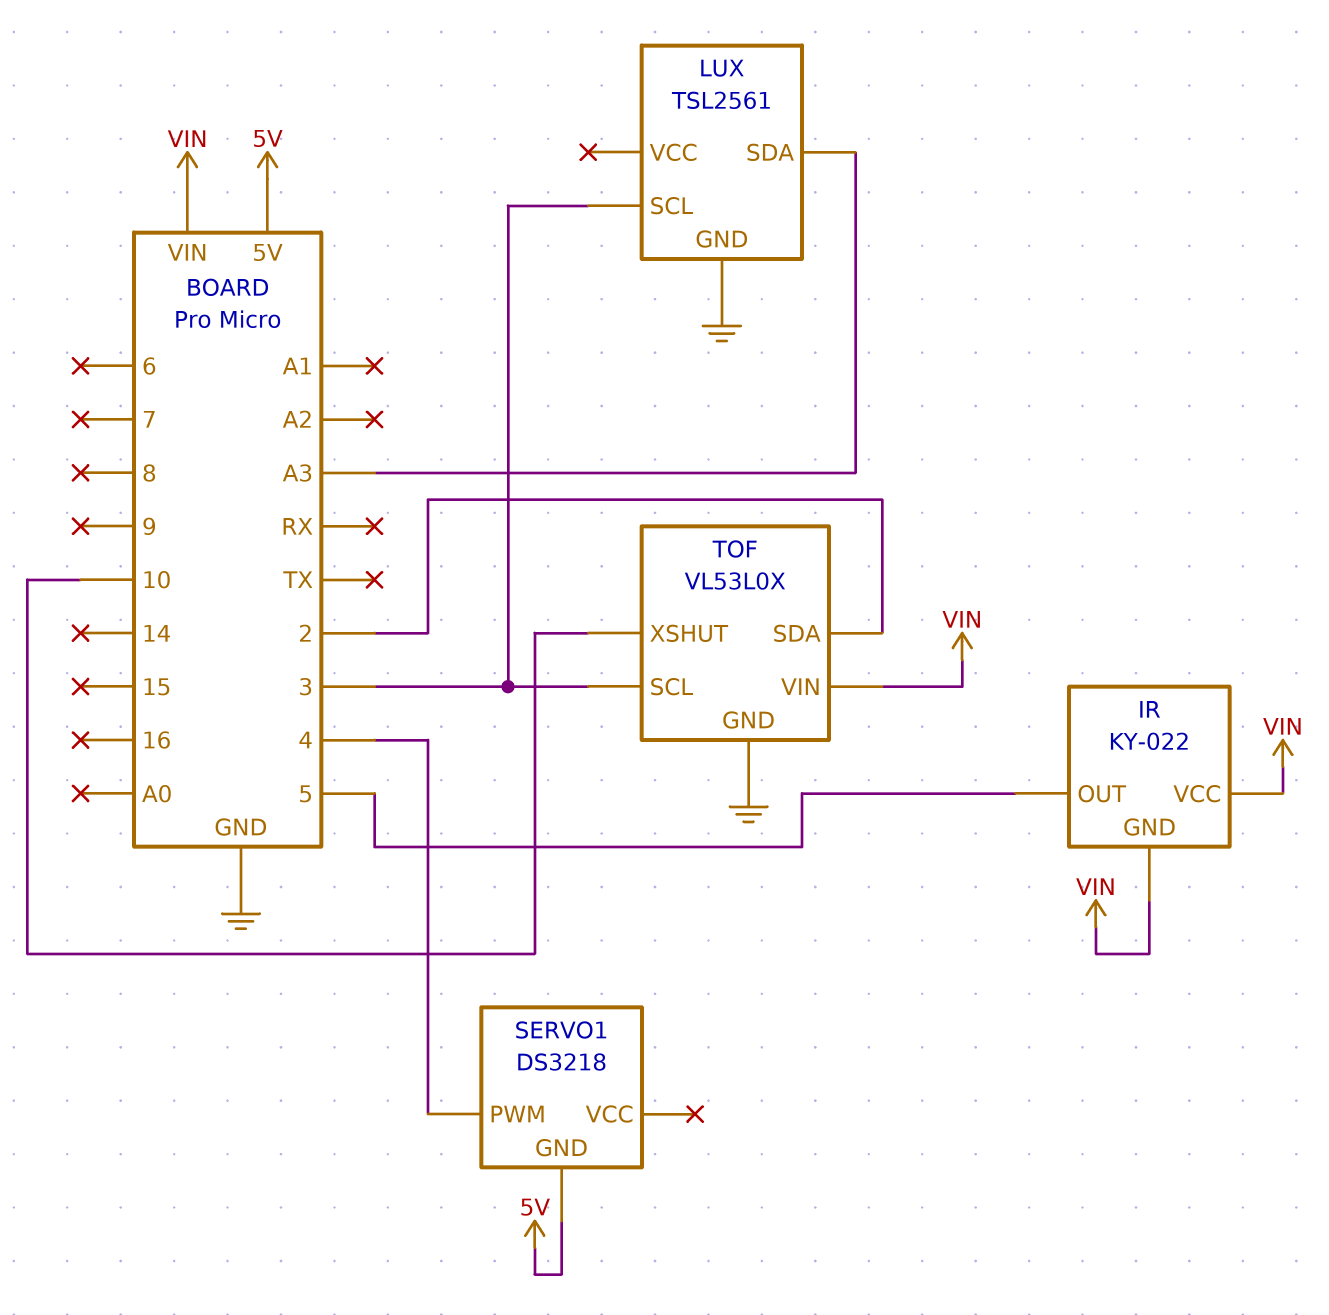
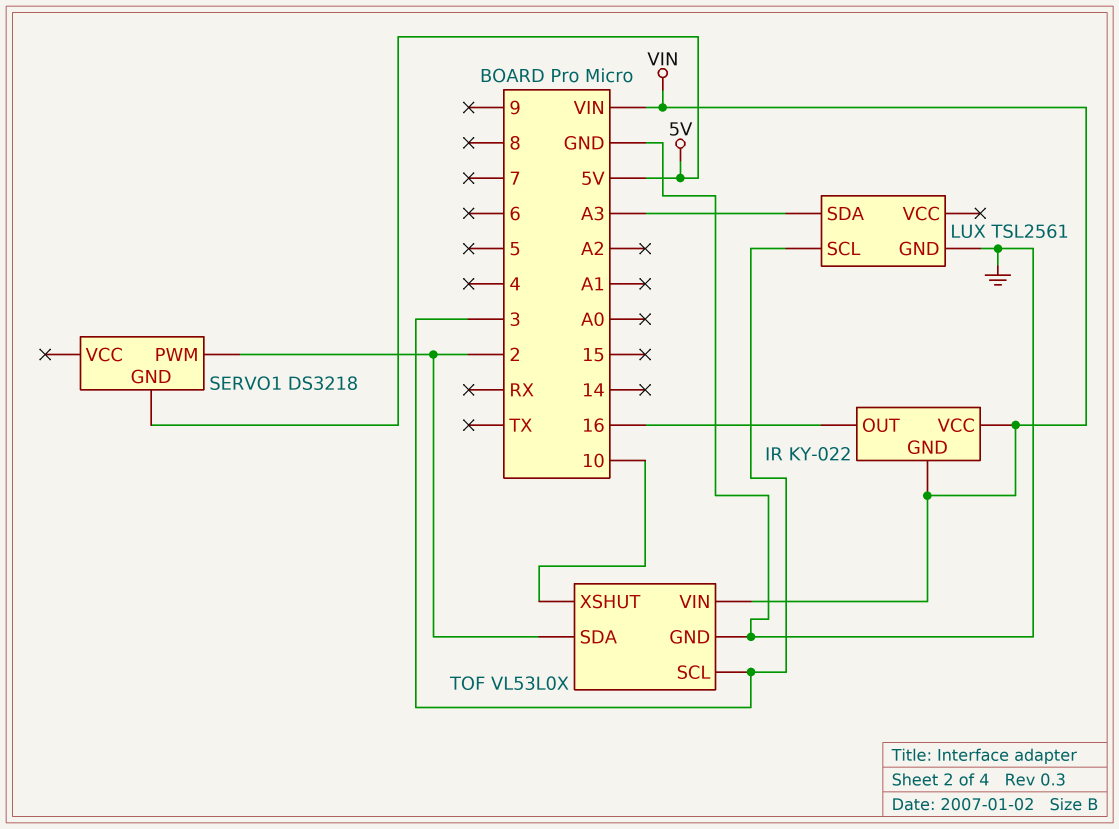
IR pin OUT: 5 -> 16
SERVO1 pin PWM: 4 -> 2

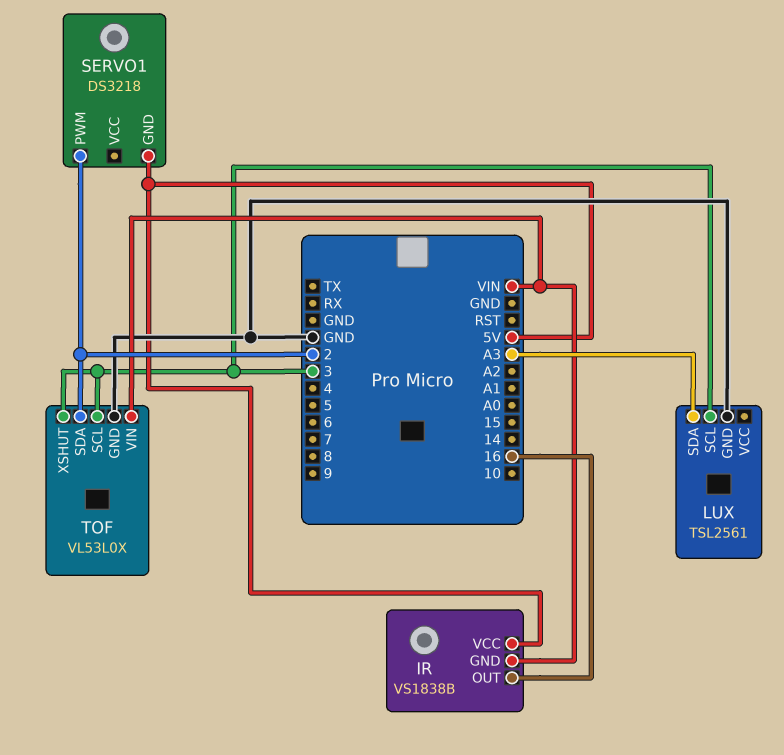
IR: KY-022 -> VS1838B
IR pin VCC: VIN -> 5V
TOF pin XSHUT: 10 -> 3

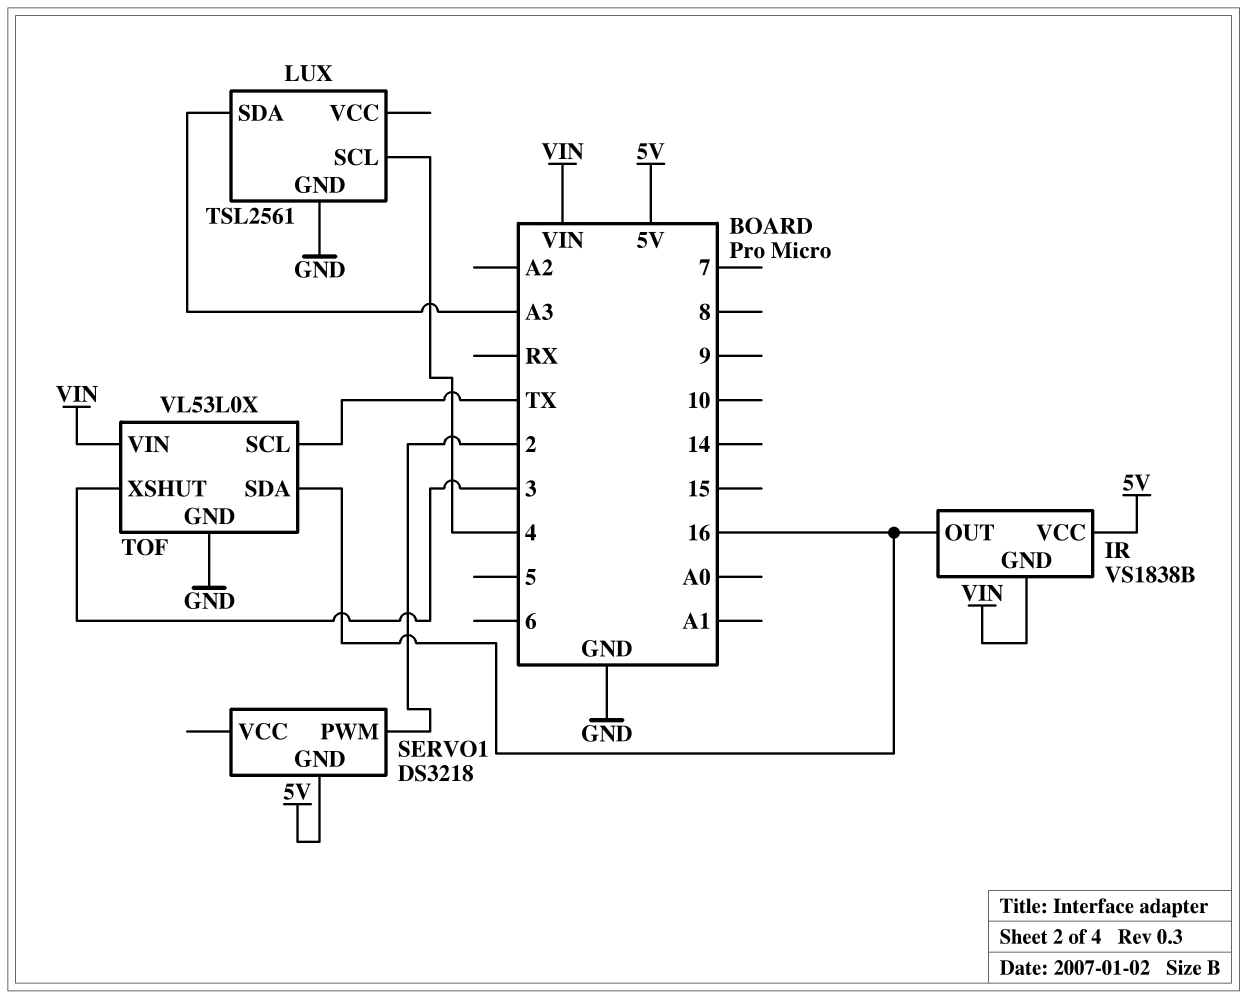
LUX pin SCL: 3 -> 4
TOF pin SCL: 3 -> TX
TOF pin SDA: 2 -> 16

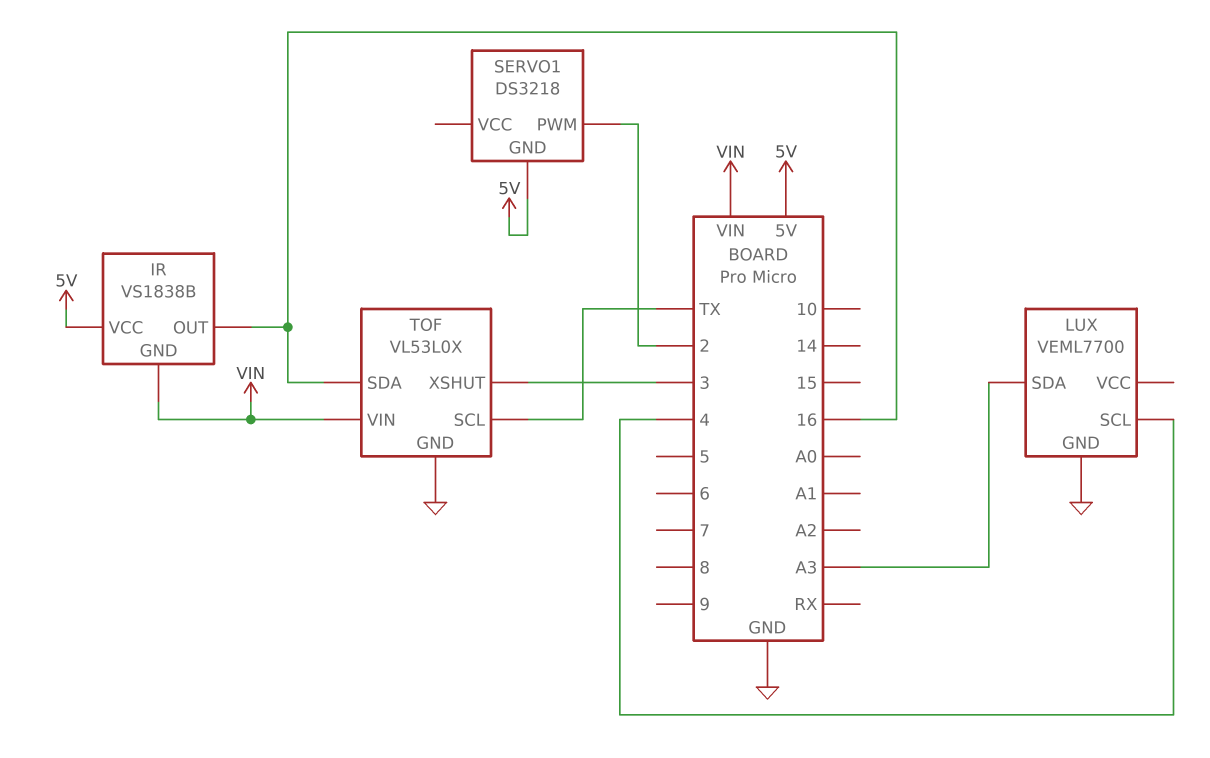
LUX: TSL2561 -> VEML7700

